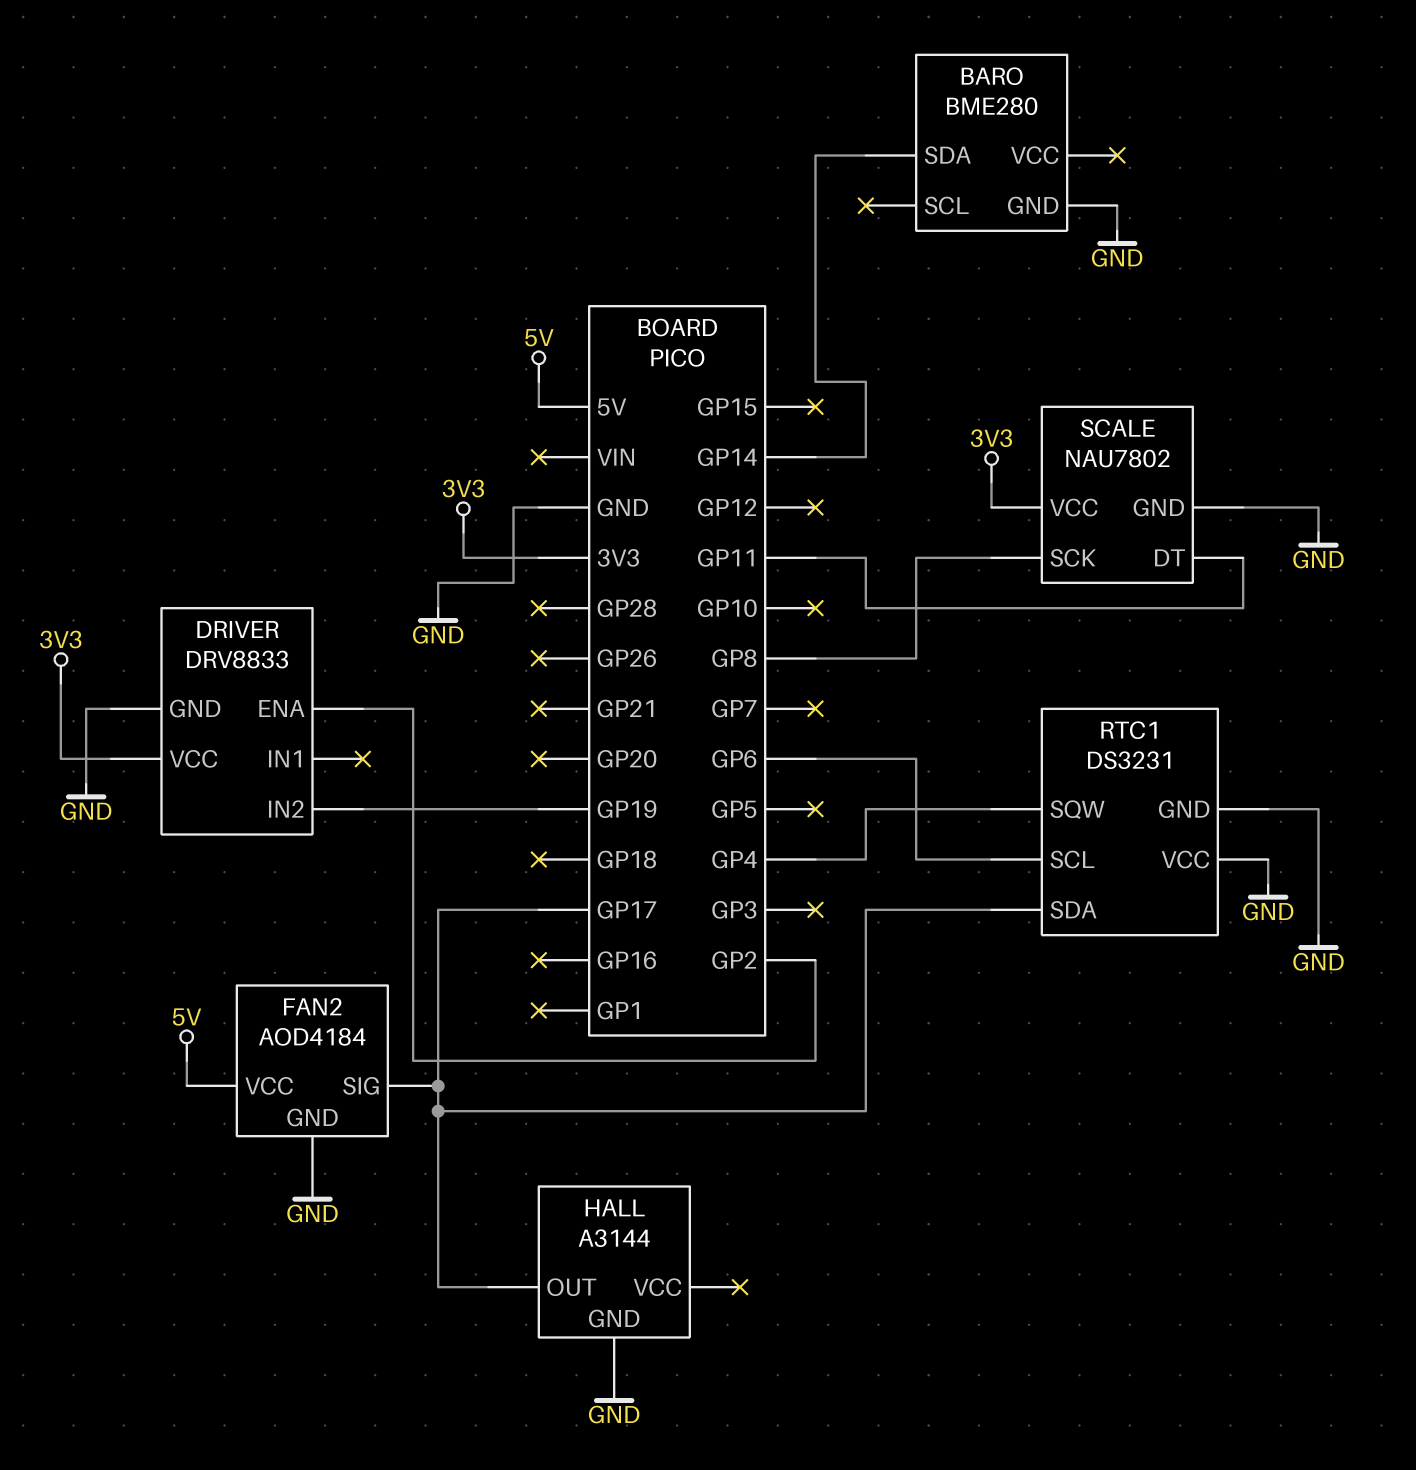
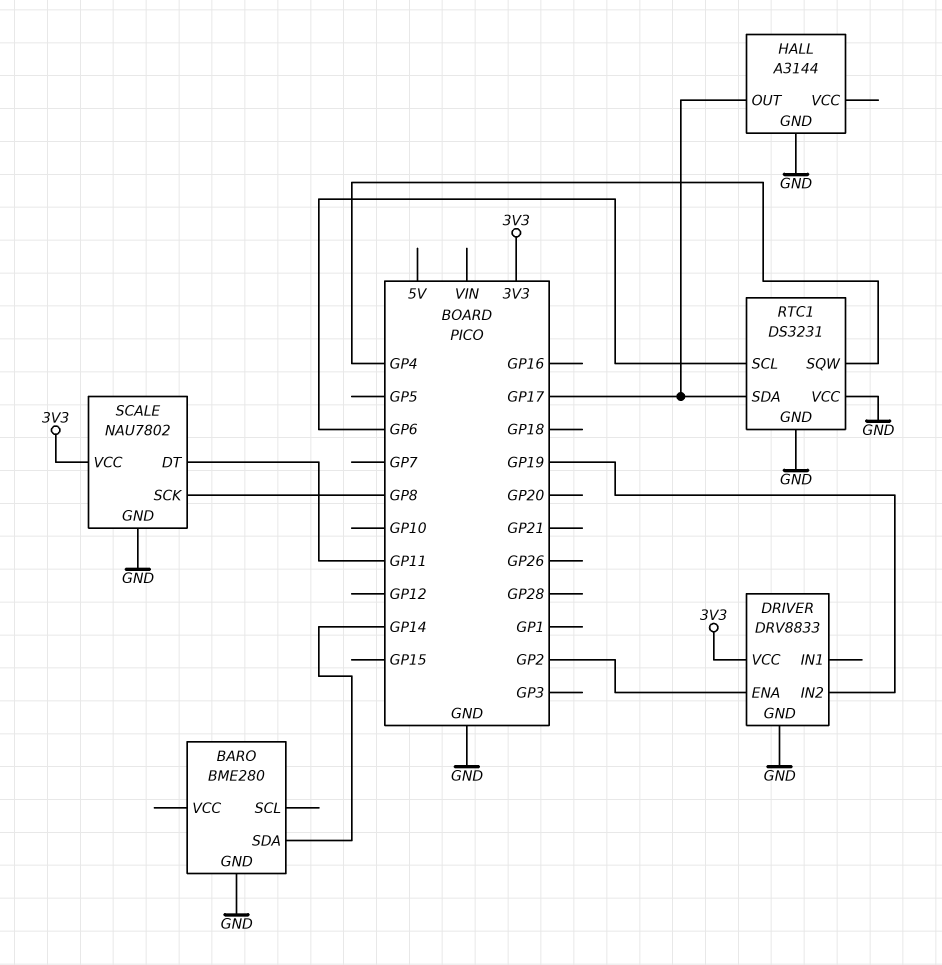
FAN2: AOD4184 -> none
FAN2 pin GND: GND -> none
FAN2 pin SIG: GP17 -> none
FAN2 pin VCC: 5V -> none

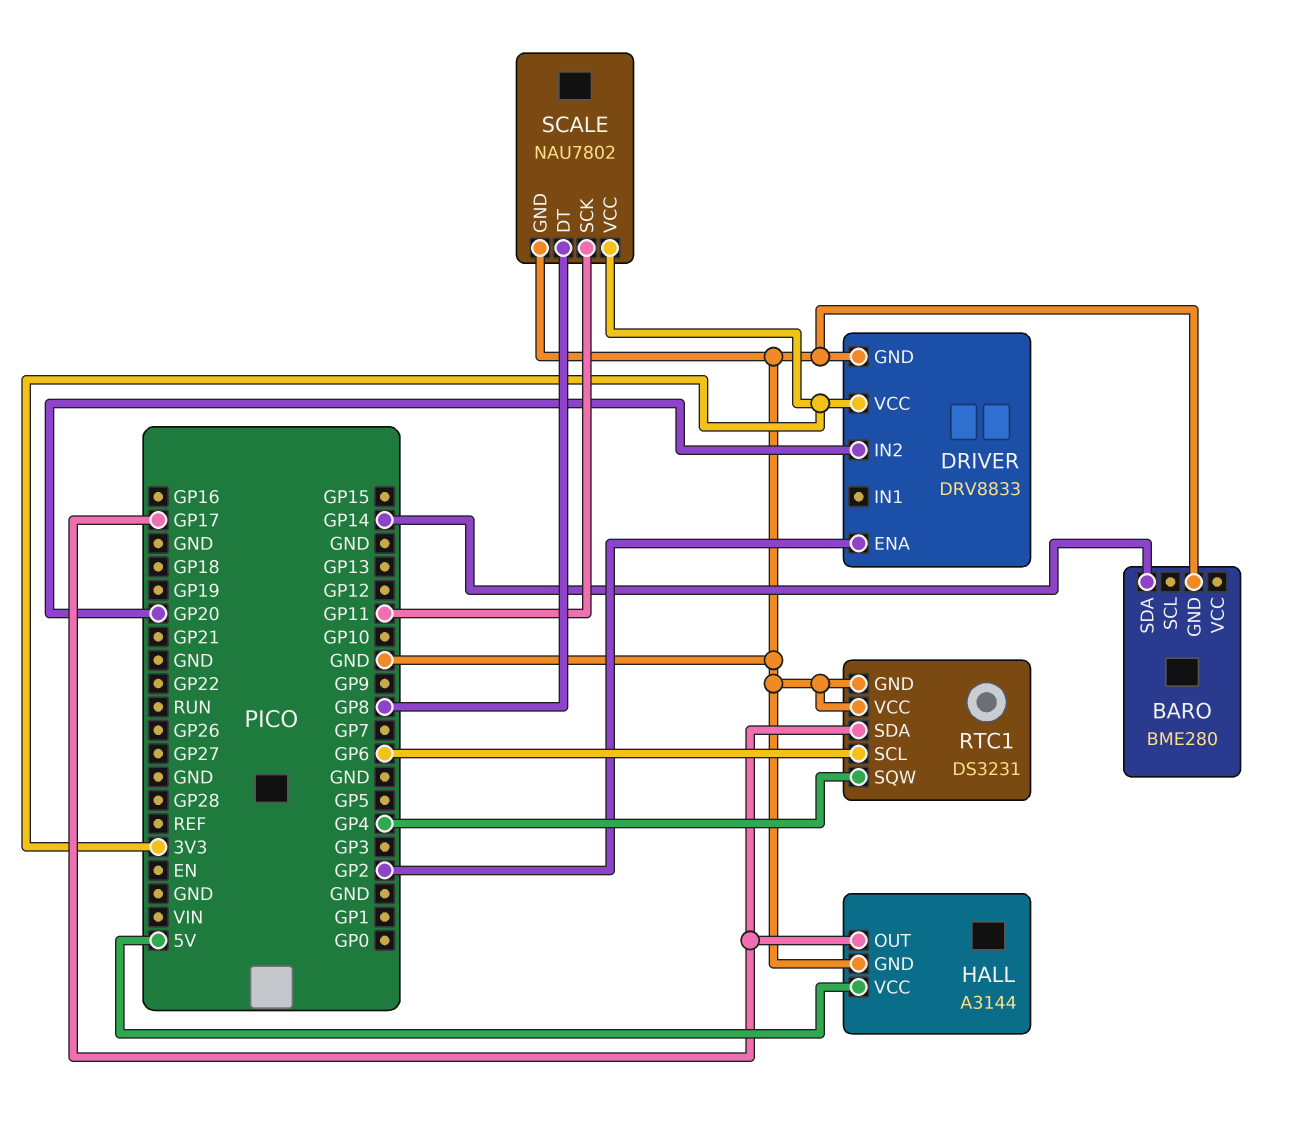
DRIVER pin IN2: GP19 -> GP20
HALL pin VCC: none -> 5V
SCALE pin DT: GP11 -> GP8
SCALE pin SCK: GP8 -> GP11

